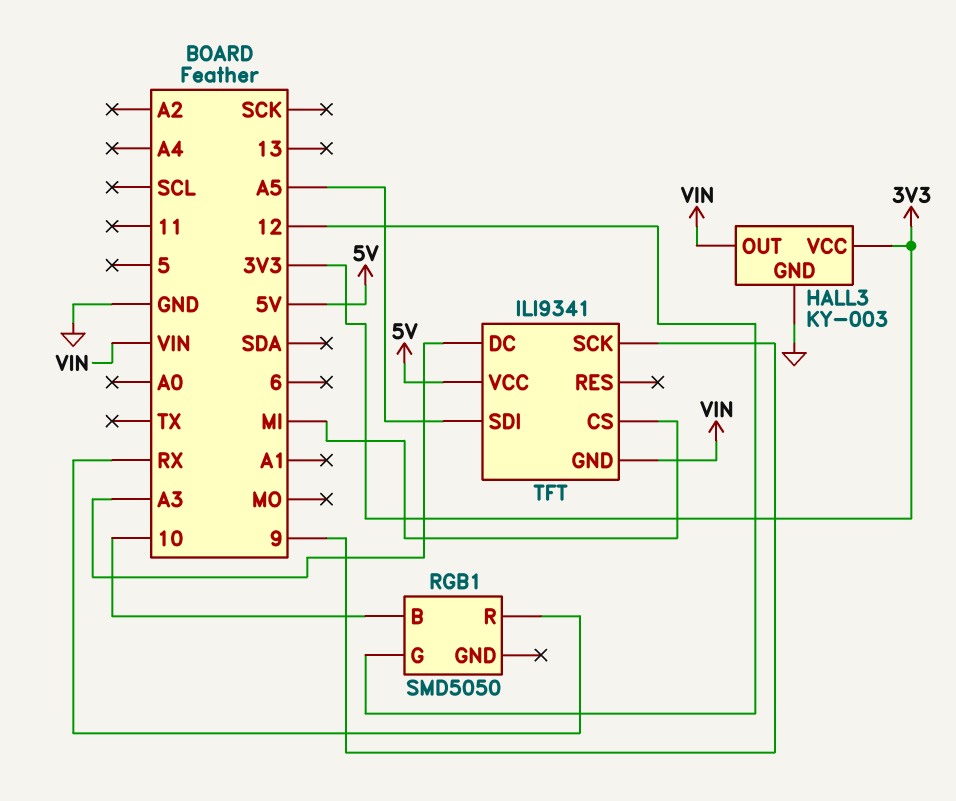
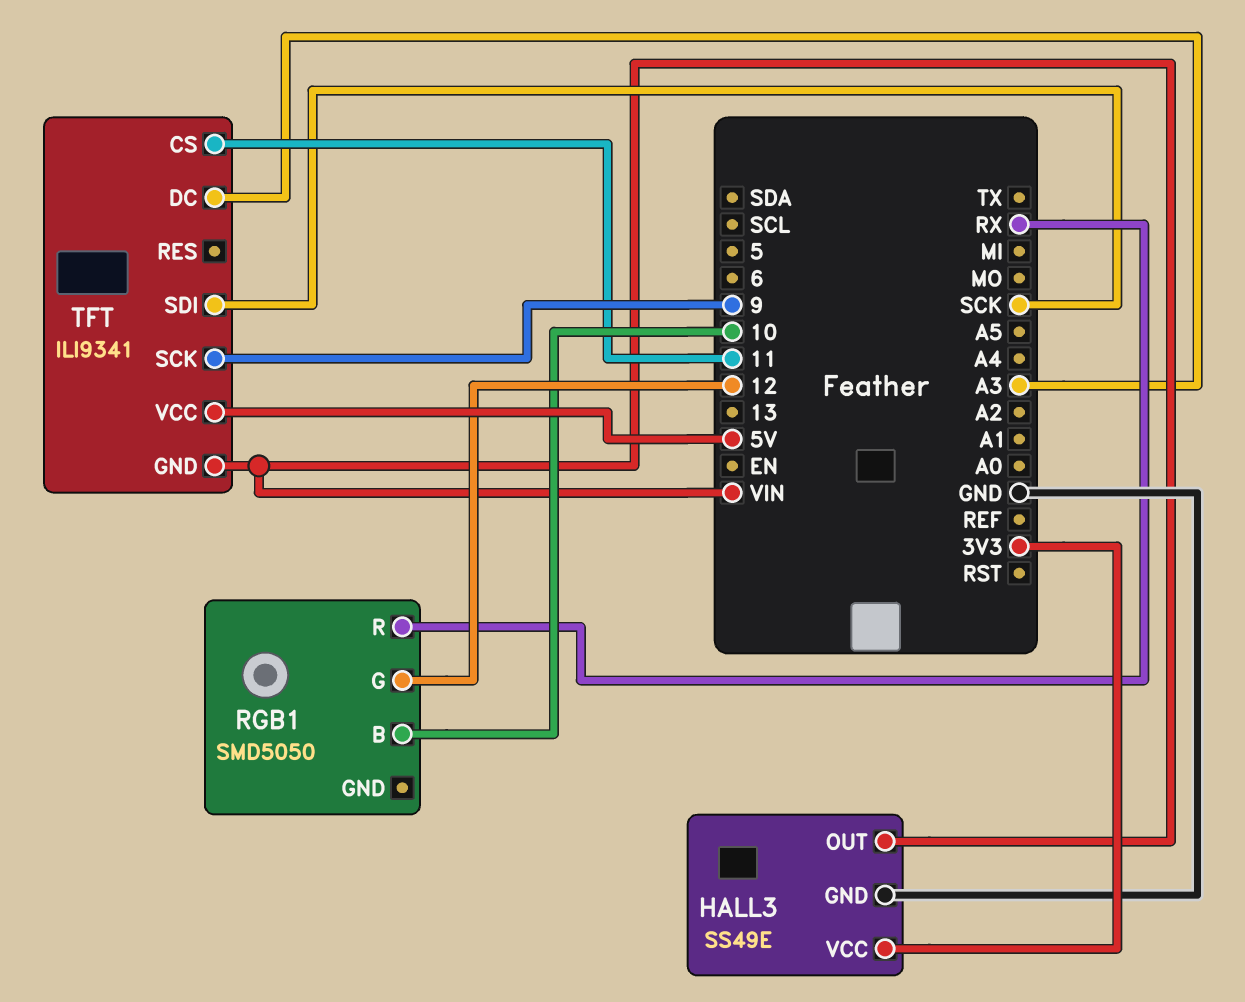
HALL3: KY-003 -> SS49E
TFT pin CS: MI -> 11
TFT pin SDI: A5 -> SCK

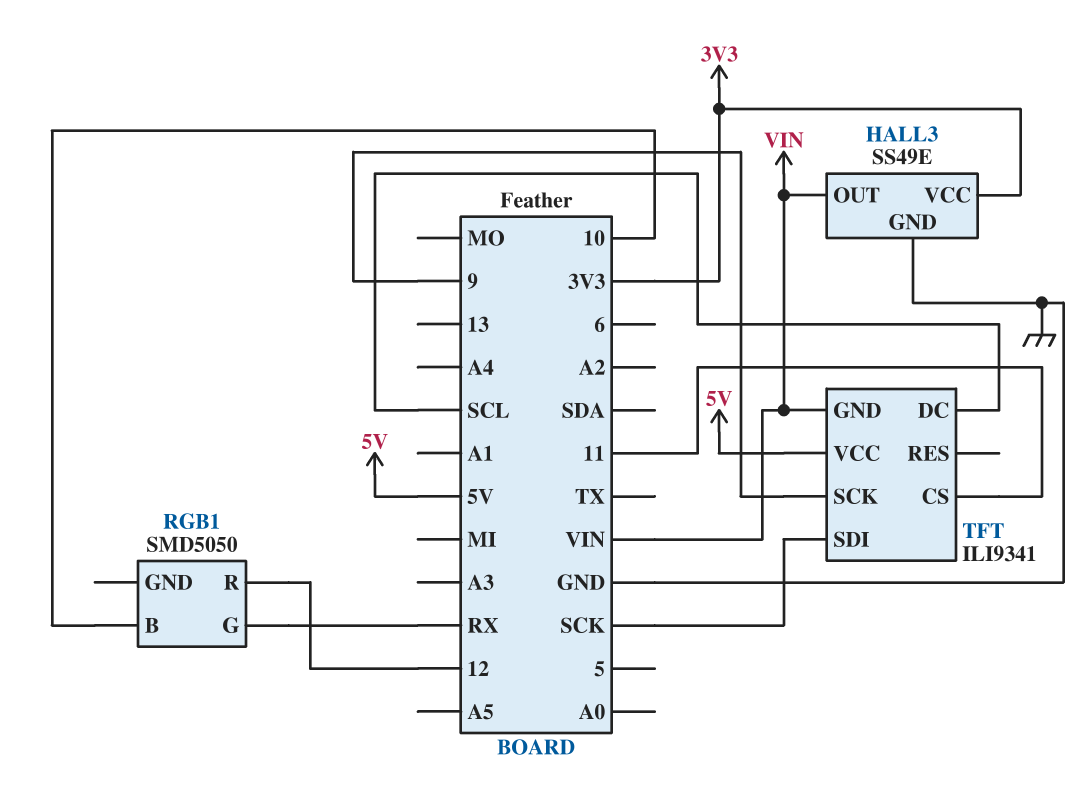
RGB1 pin G: 12 -> RX
RGB1 pin R: RX -> 12
TFT pin DC: A3 -> SCL

